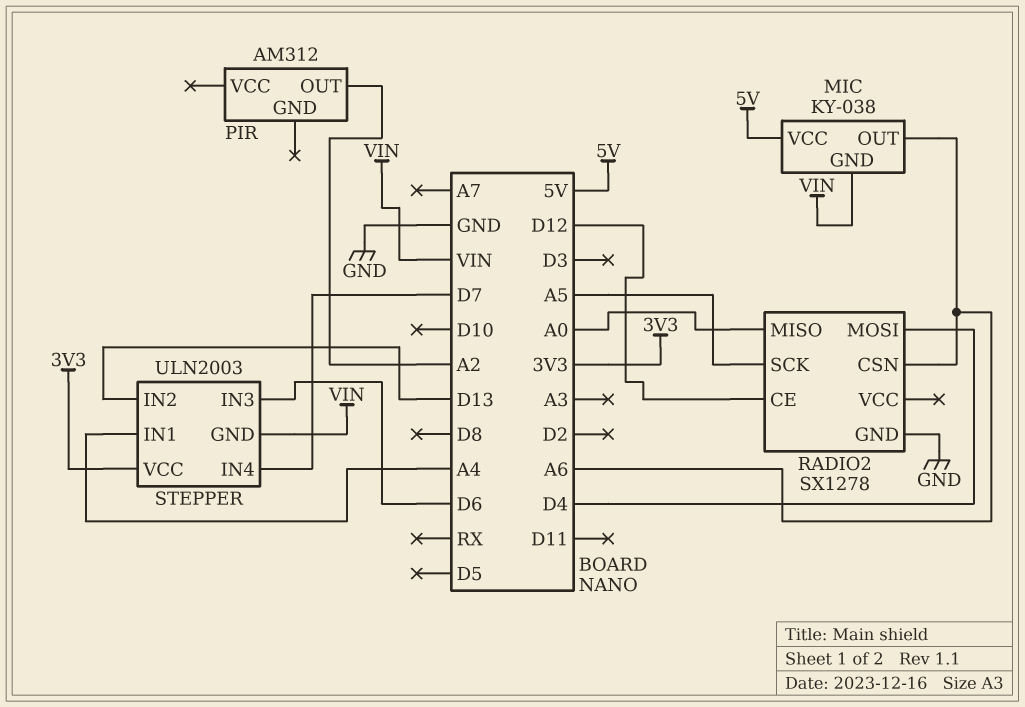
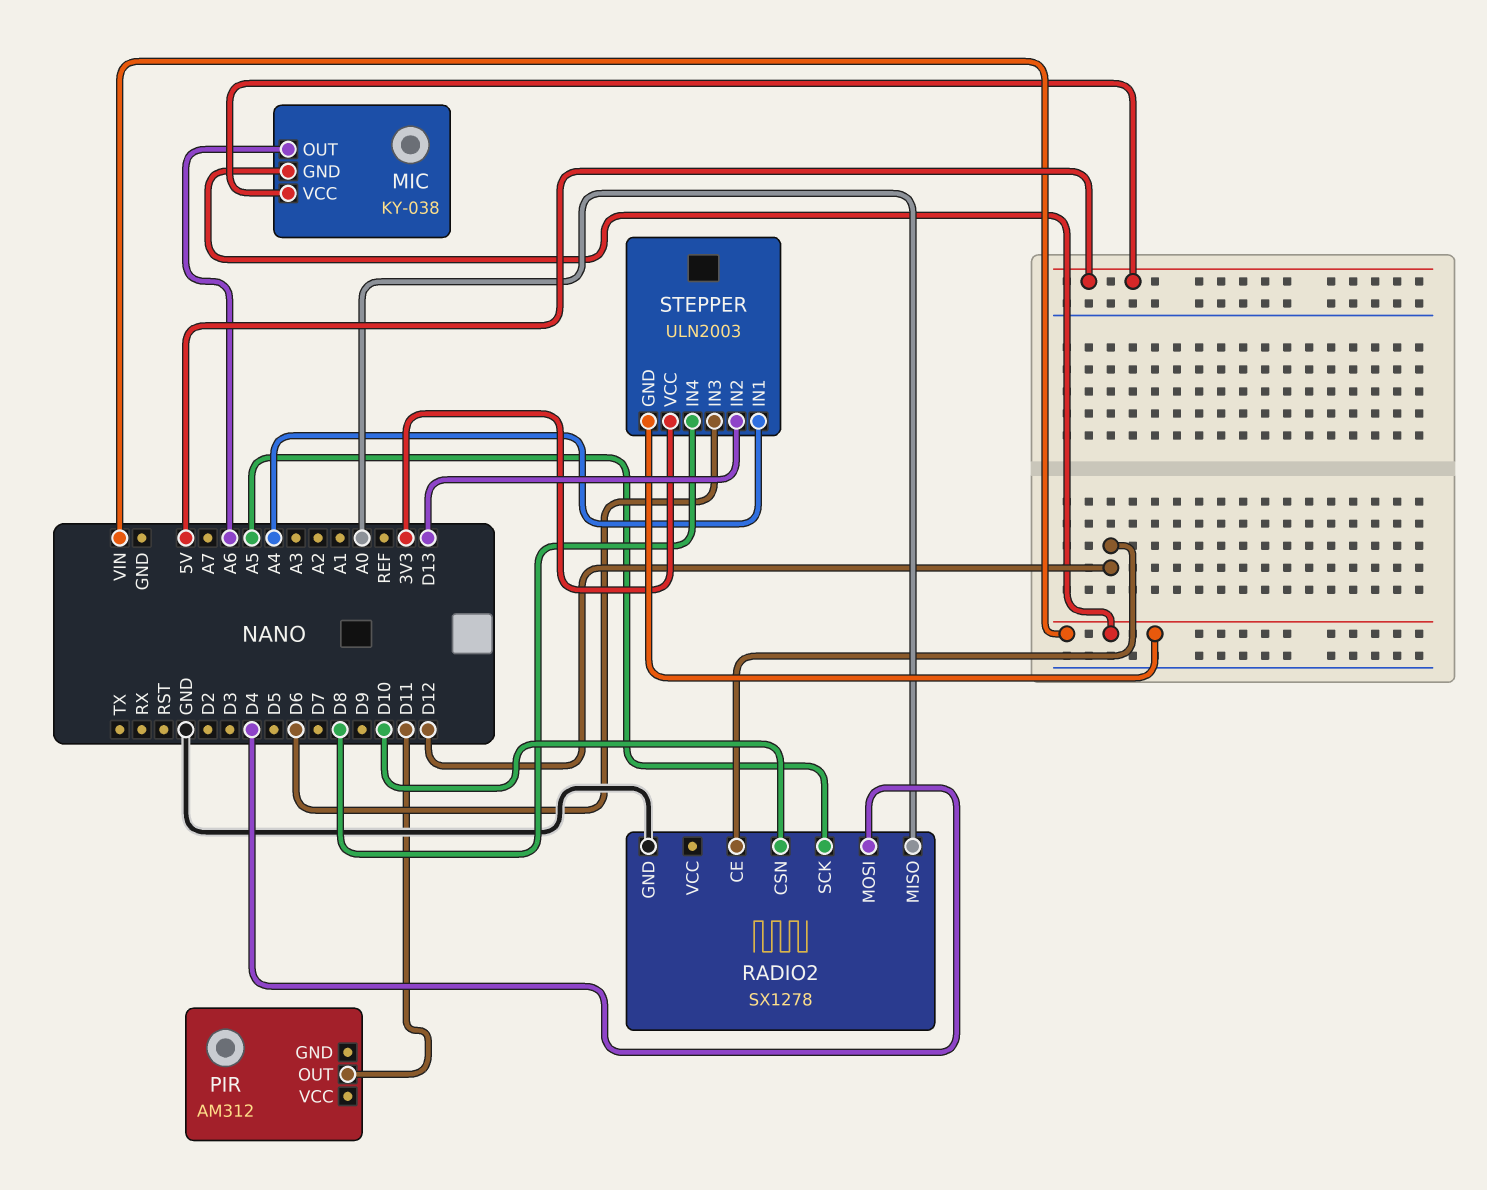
PIR pin OUT: A2 -> D11
RADIO2 pin CSN: A6 -> D10
STEPPER pin IN4: D7 -> D8

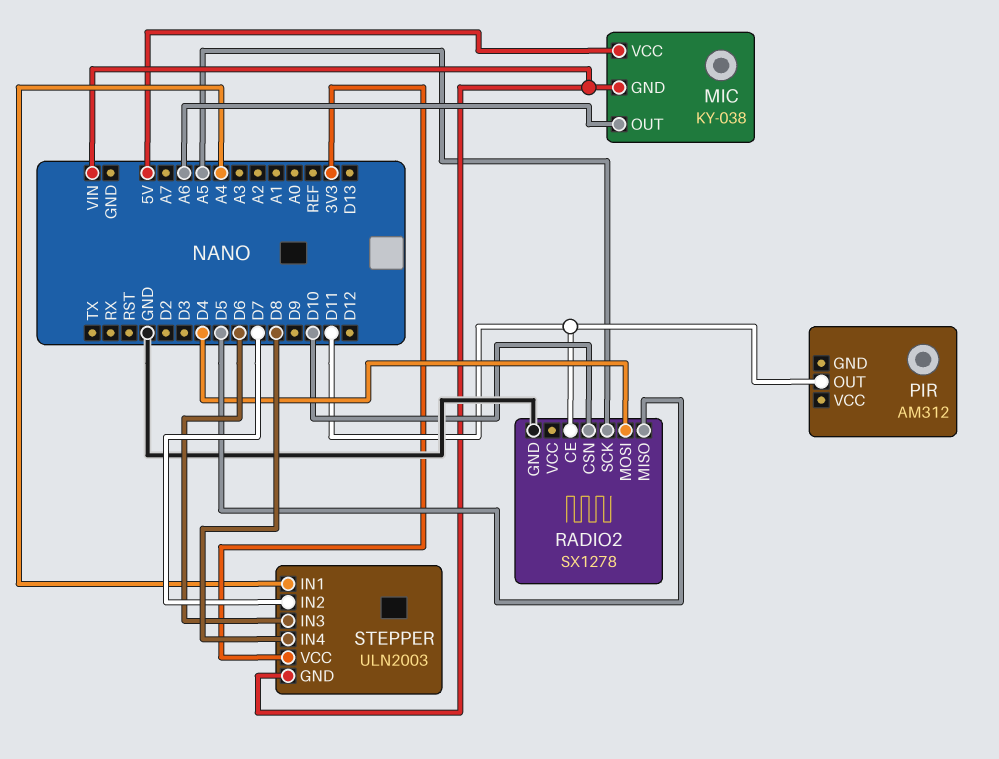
RADIO2 pin CE: D12 -> D11
RADIO2 pin MISO: A0 -> D5
STEPPER pin IN2: D13 -> D7

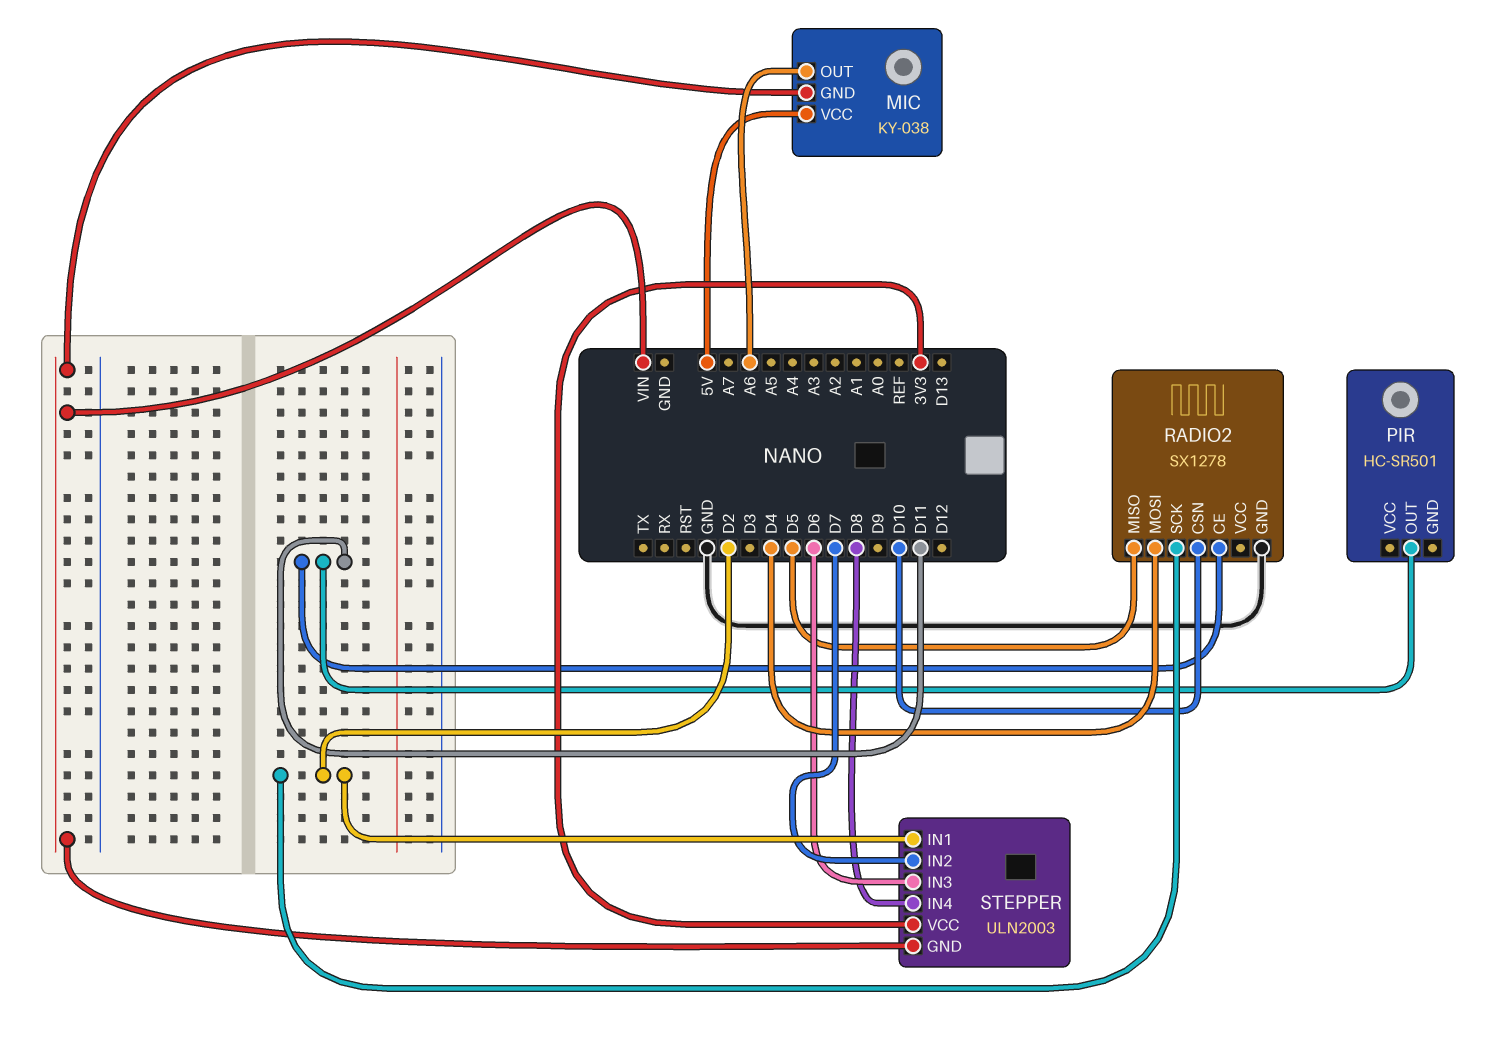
PIR: AM312 -> HC-SR501
RADIO2 pin SCK: A5 -> D2
STEPPER pin IN1: A4 -> D2

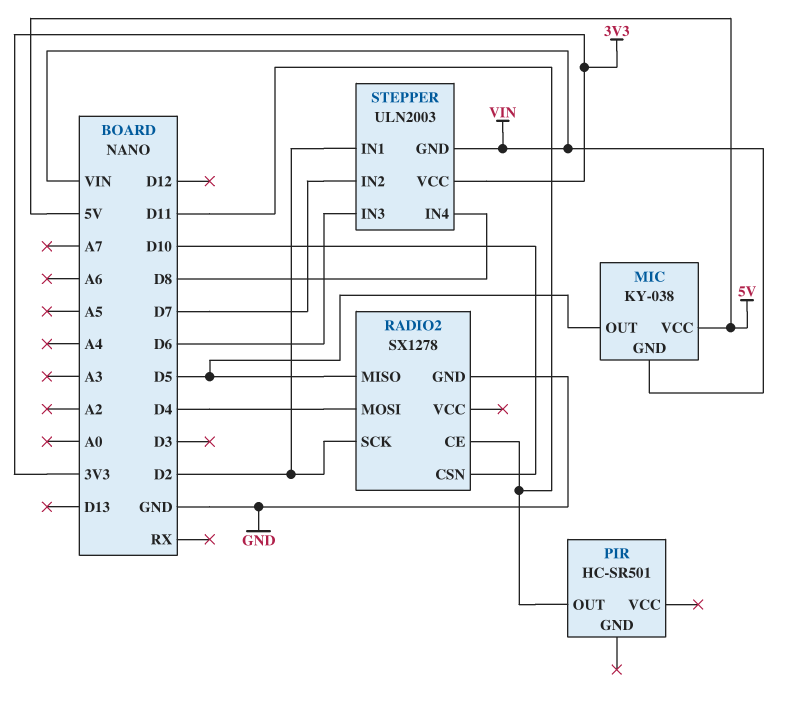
MIC pin OUT: A6 -> D5

